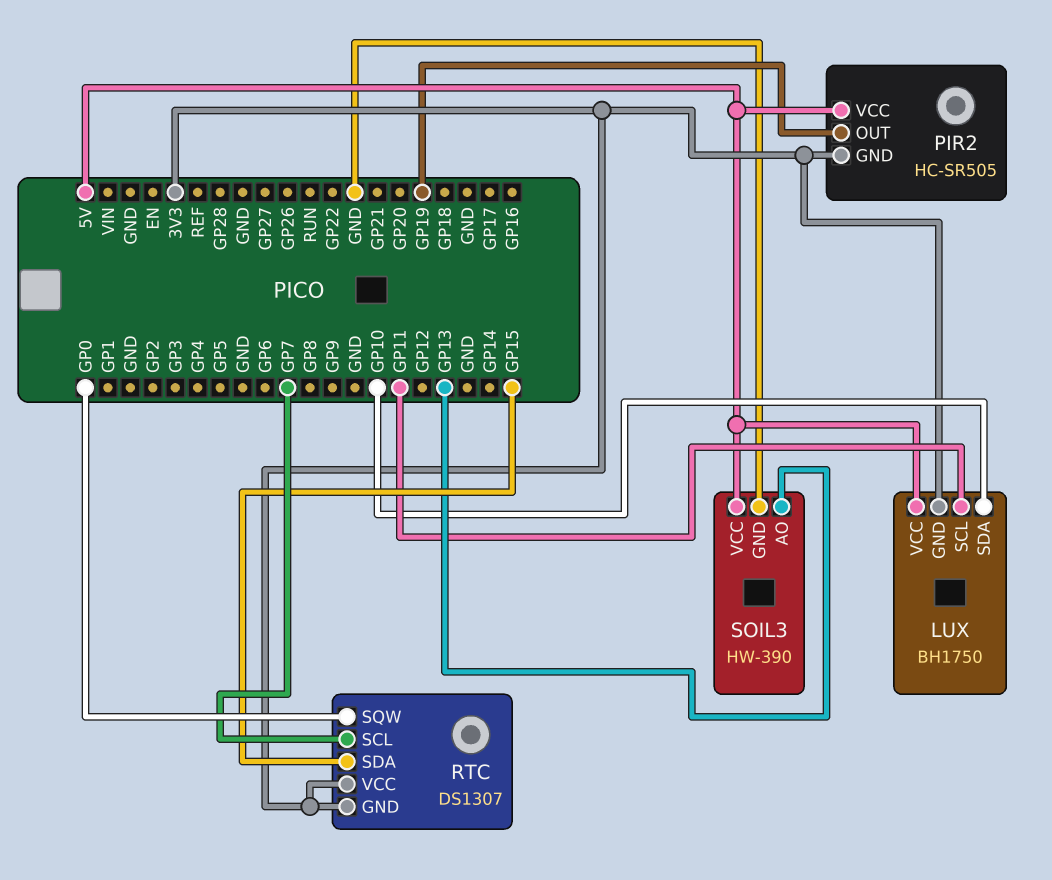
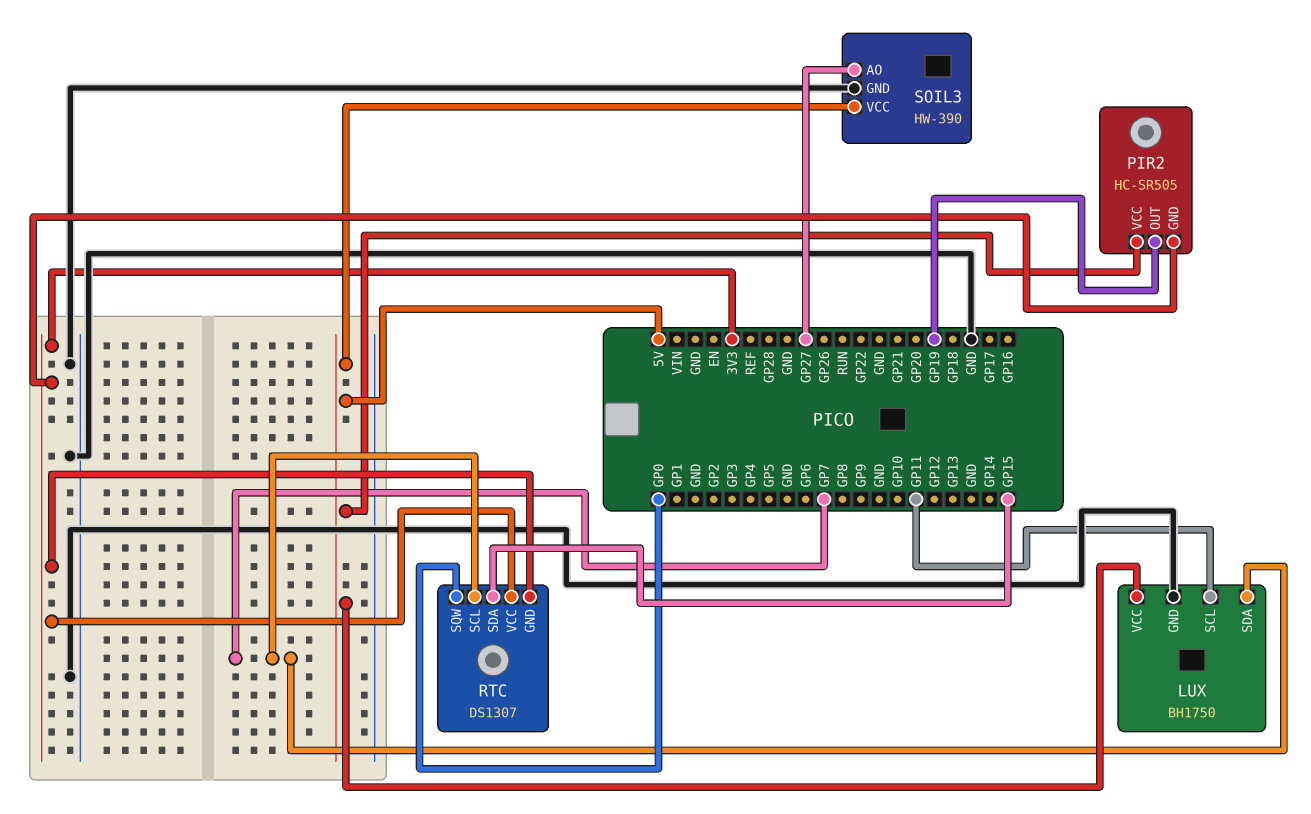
LUX pin GND: 3V3 -> GND
LUX pin SDA: GP10 -> GP7
SOIL3 pin AO: GP13 -> GP27

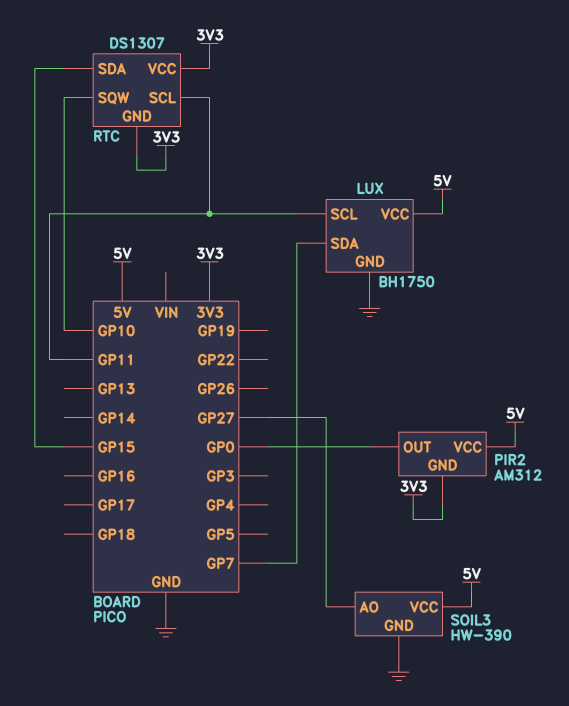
PIR2: HC-SR505 -> AM312
PIR2 pin OUT: GP19 -> GP0
RTC pin SCL: GP7 -> GP11
RTC pin SQW: GP0 -> GP10

